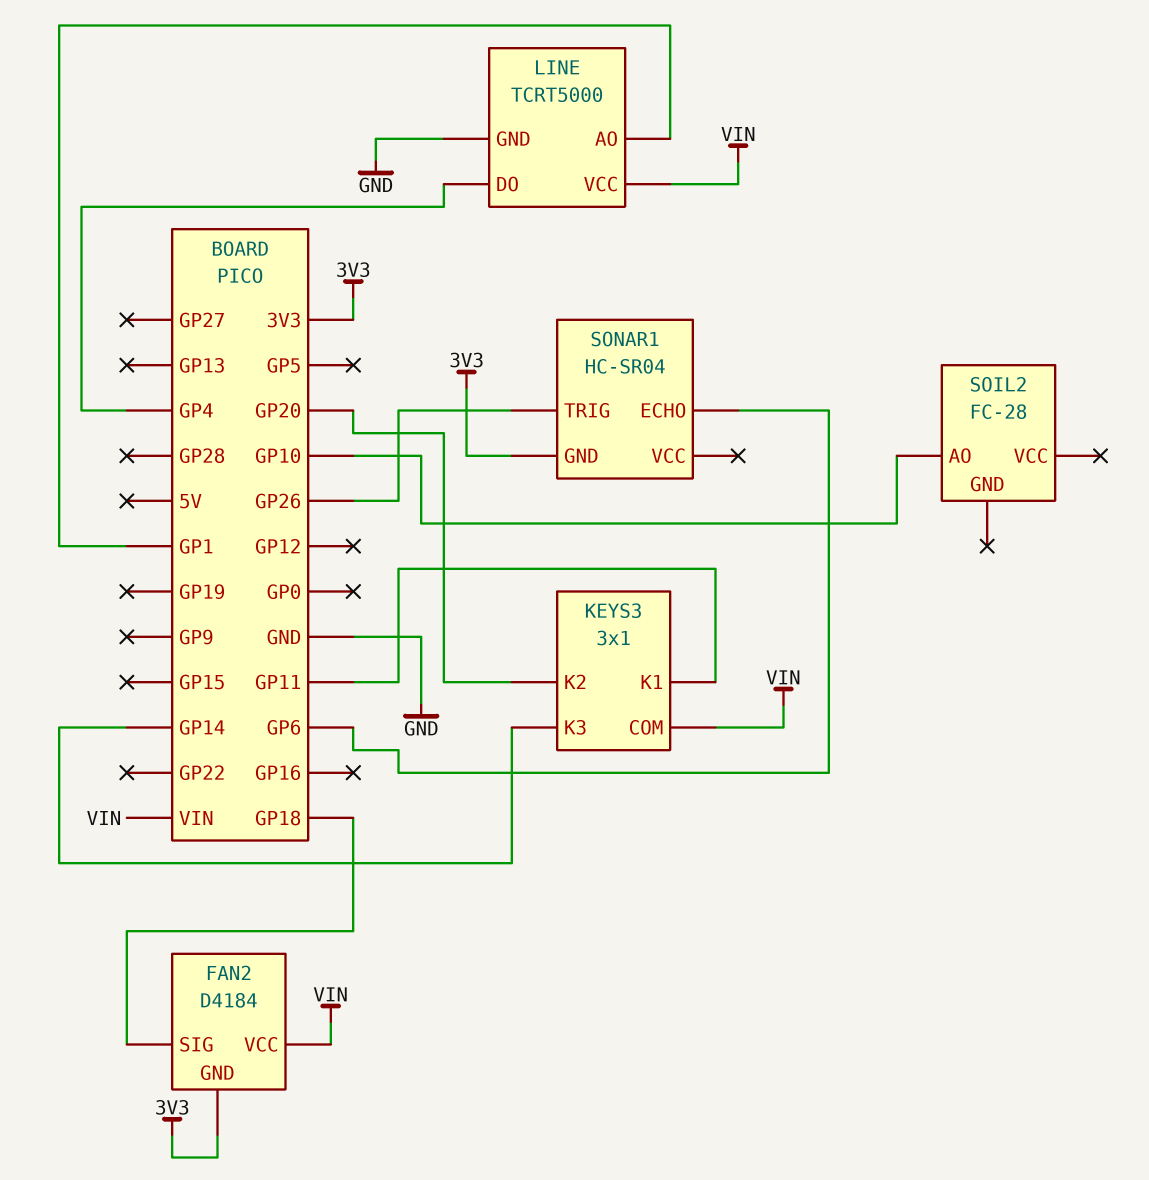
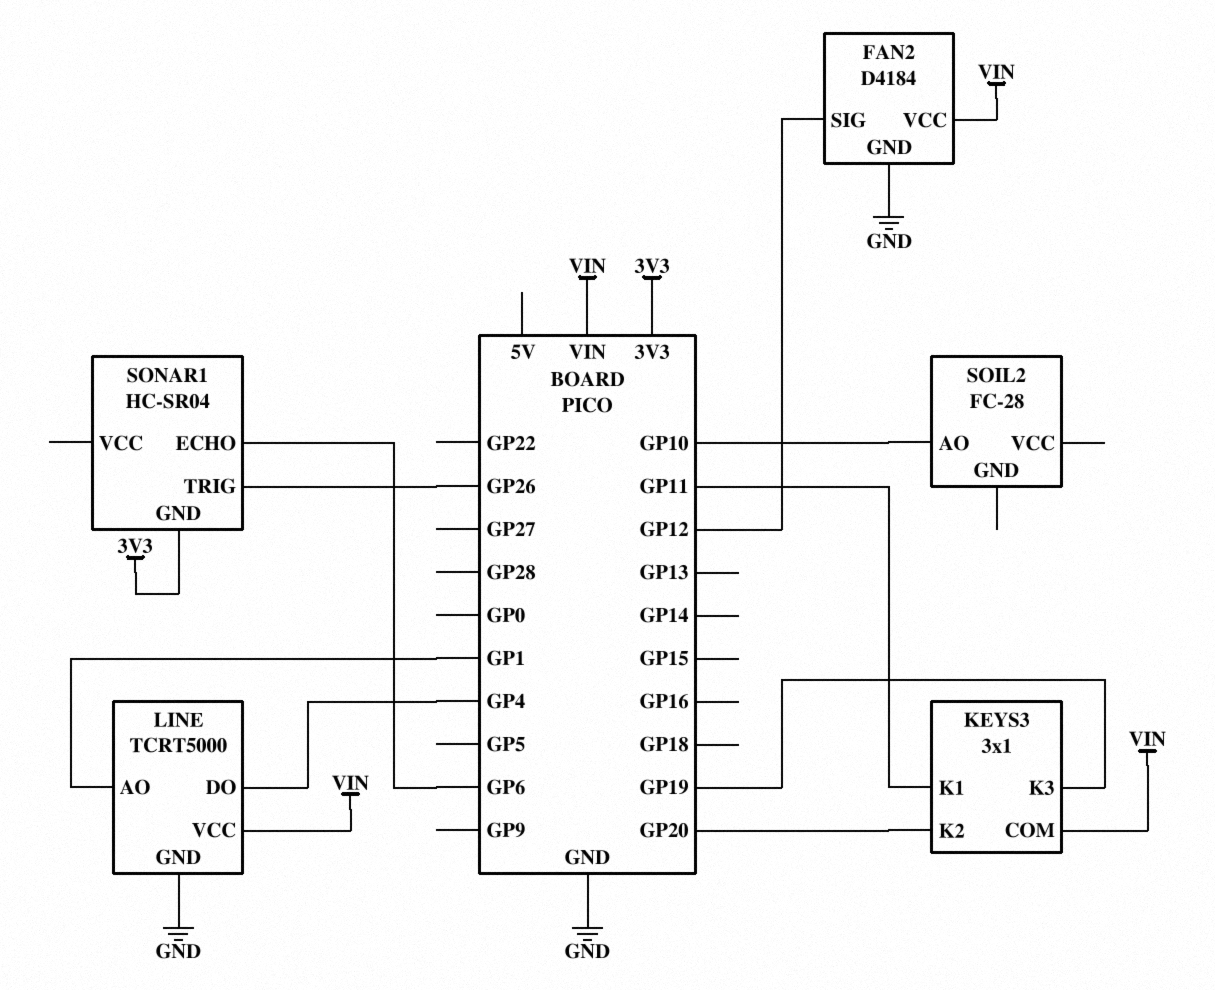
FAN2 pin GND: 3V3 -> GND
FAN2 pin SIG: GP18 -> GP12
KEYS3 pin K3: GP14 -> GP19

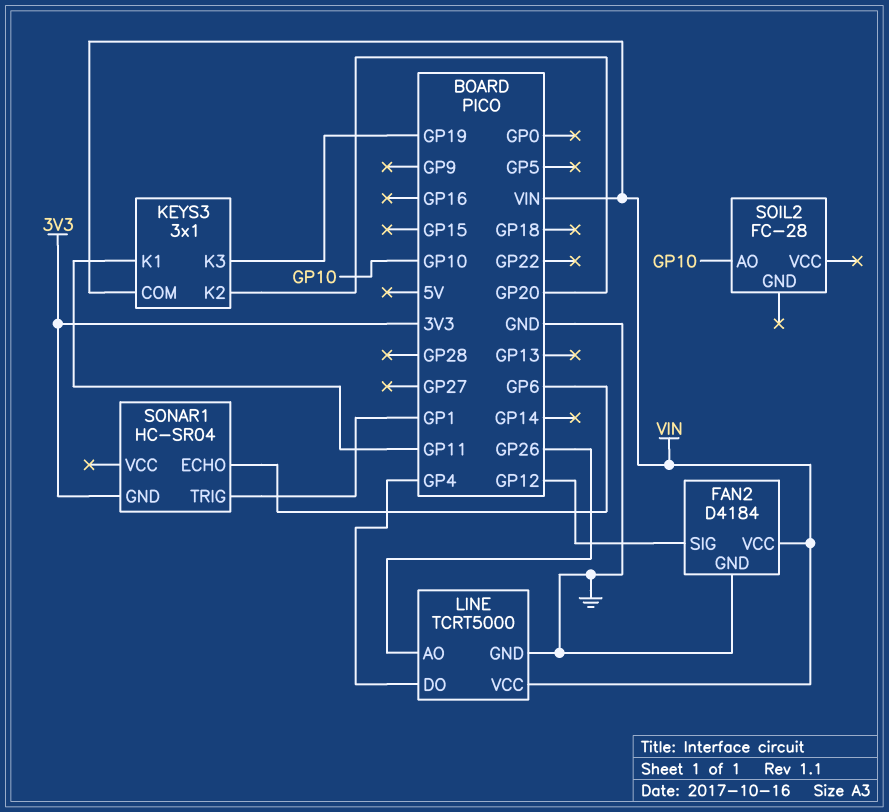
LINE pin AO: GP1 -> GP26
SONAR1 pin TRIG: GP26 -> GP1

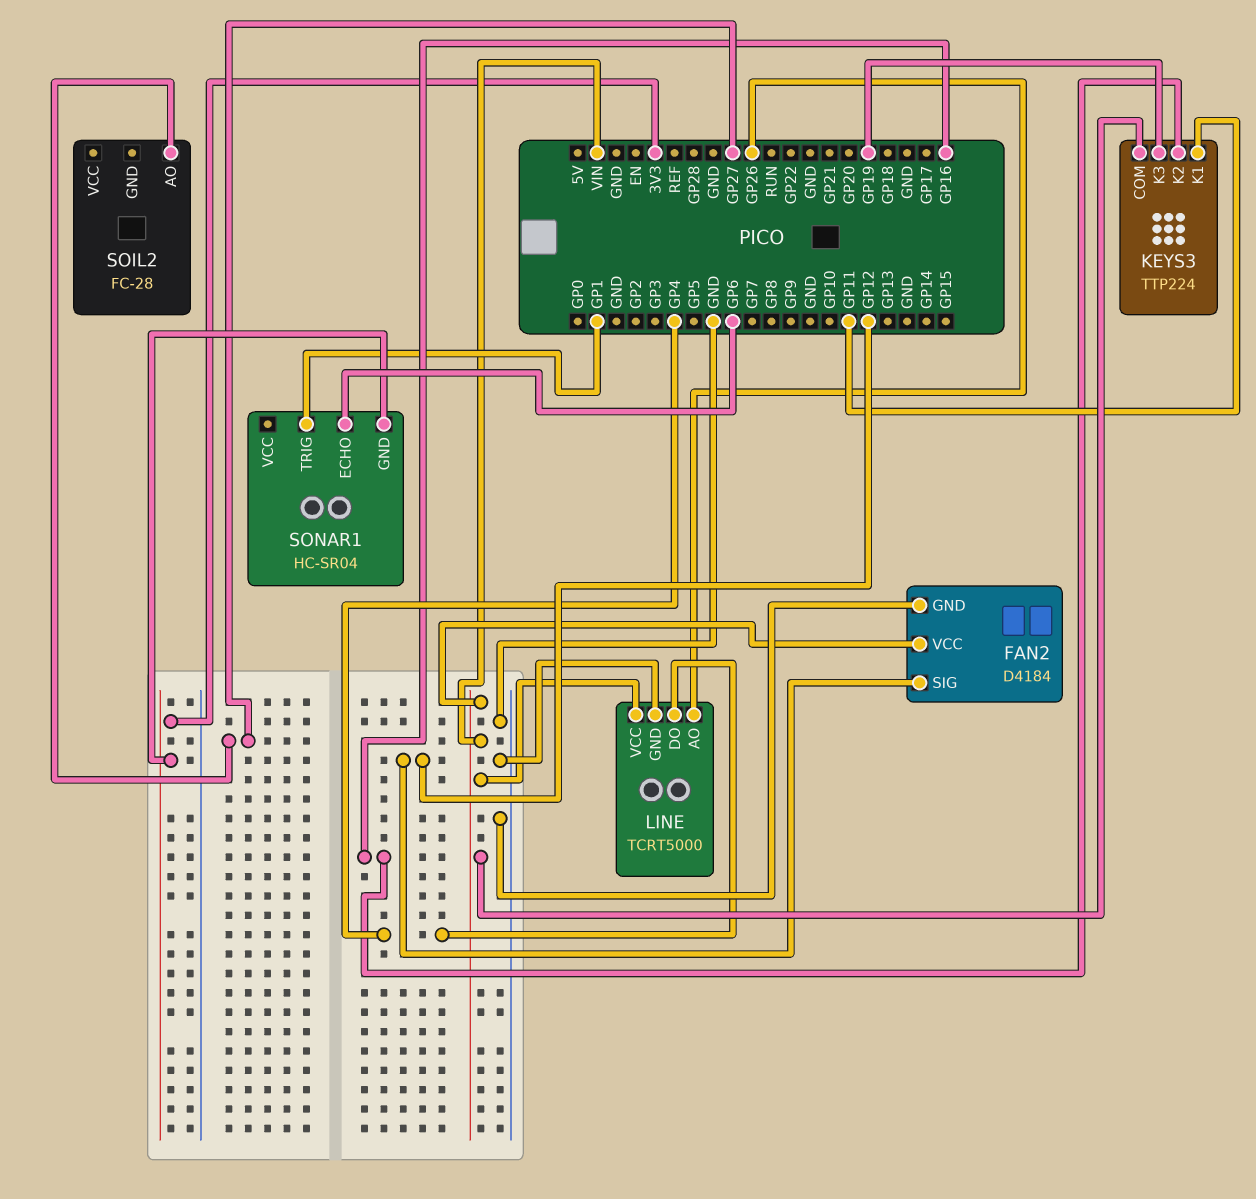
KEYS3: 3x1 -> TTP224
KEYS3 pin K2: GP20 -> GP16
SOIL2 pin AO: GP10 -> GP27

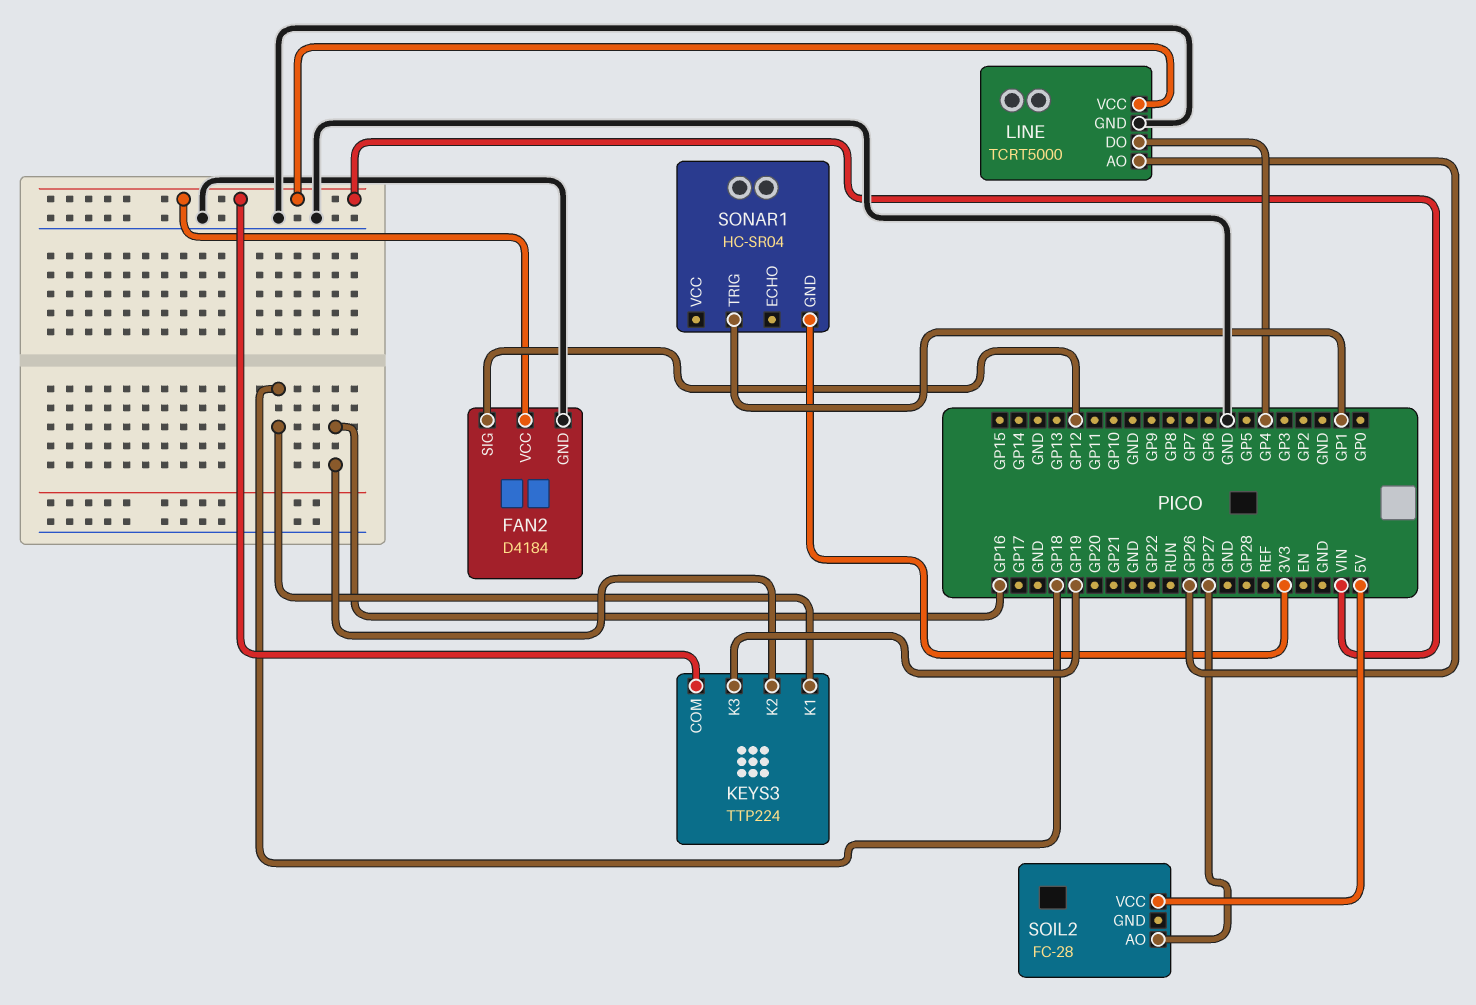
KEYS3 pin K1: GP11 -> GP18
SOIL2 pin VCC: none -> 5V
SONAR1 pin ECHO: GP6 -> none

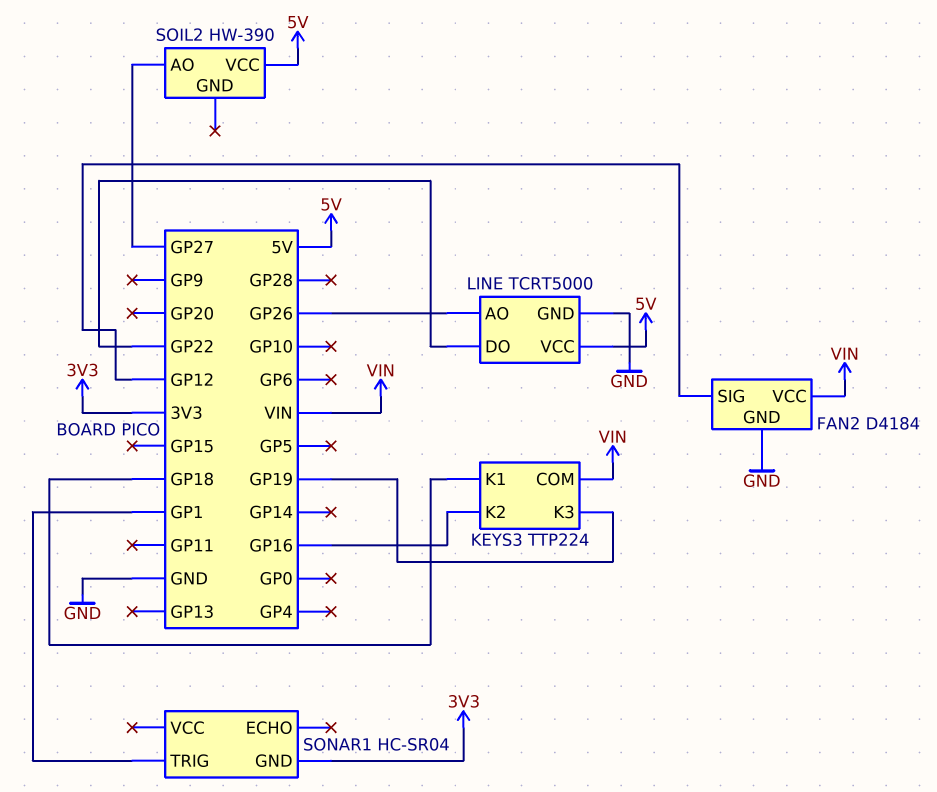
LINE pin DO: GP4 -> GP22
LINE pin VCC: VIN -> 5V
SOIL2: FC-28 -> HW-390

